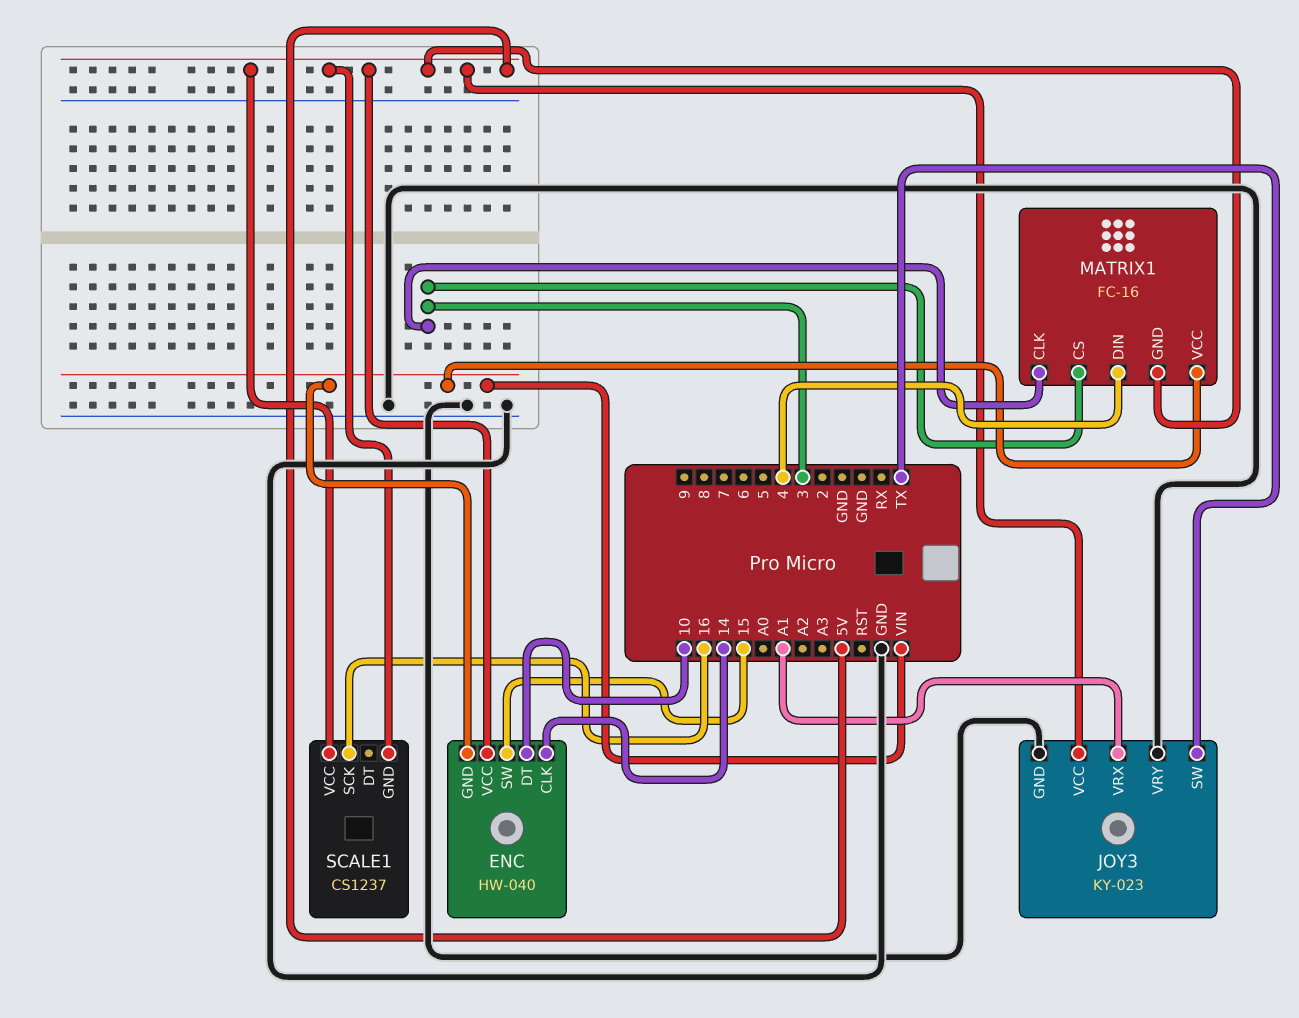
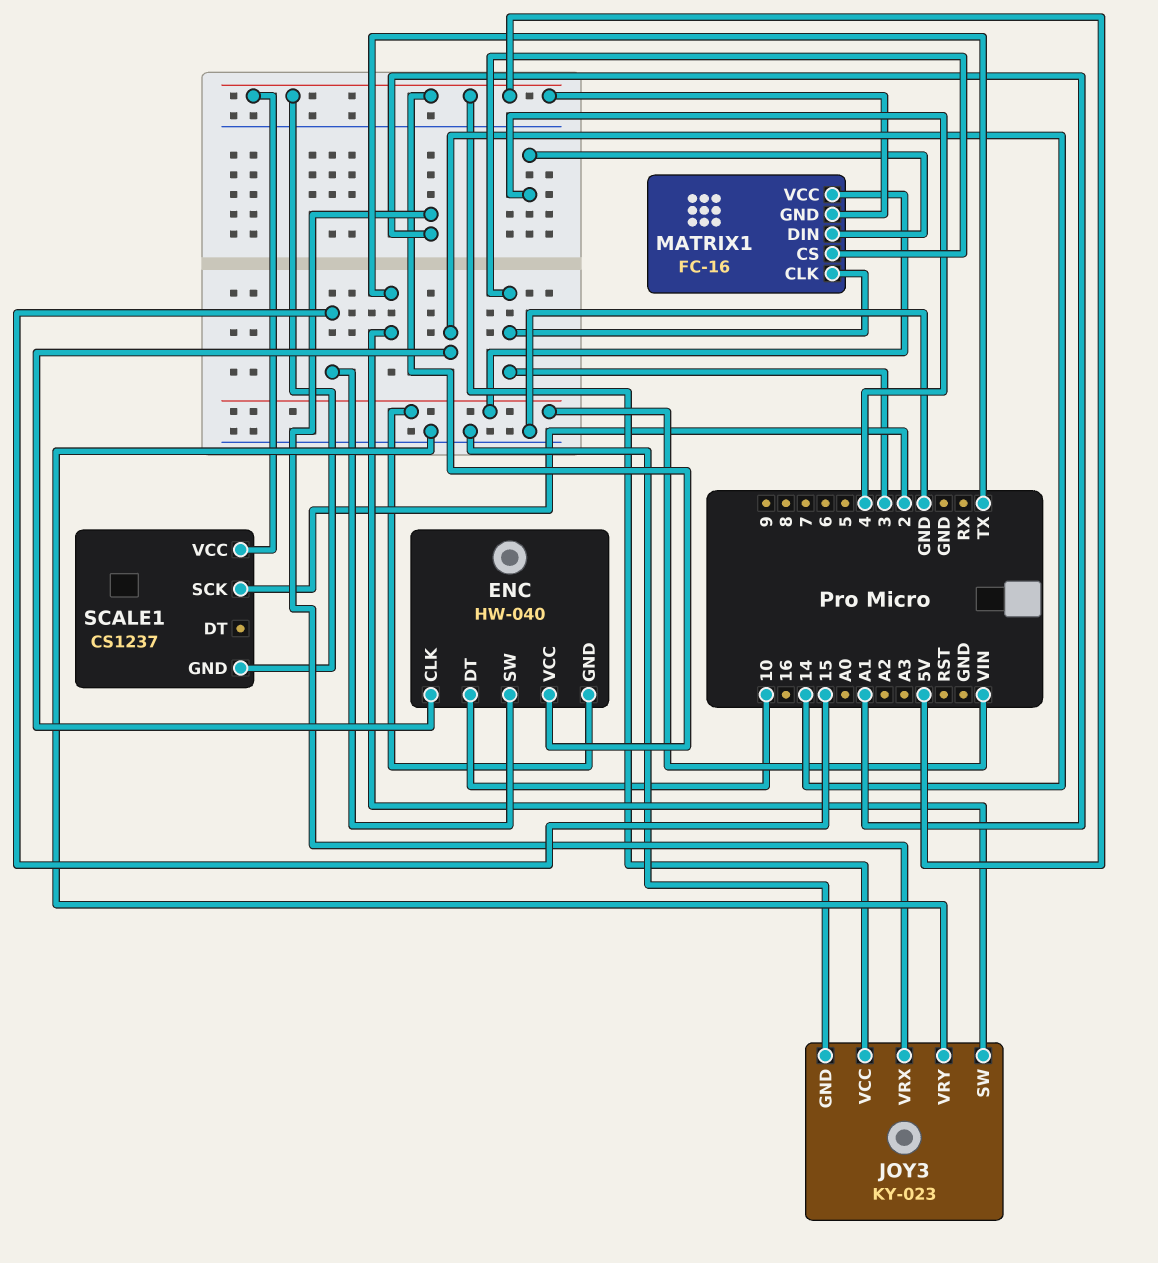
SCALE1 pin SCK: 16 -> 2

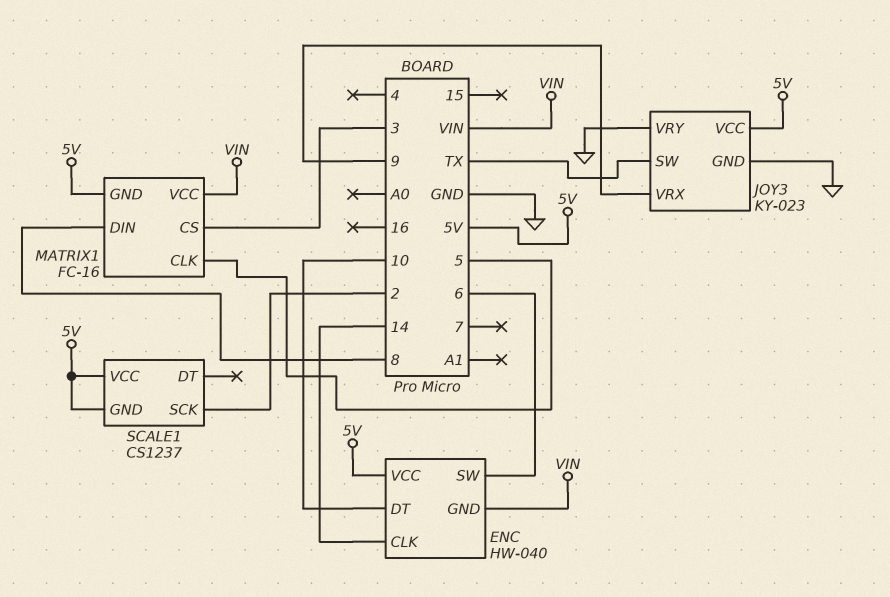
ENC pin SW: 15 -> 6
JOY3 pin VRX: A1 -> 9
MATRIX1 pin CLK: 3 -> 5
MATRIX1 pin DIN: 4 -> 8

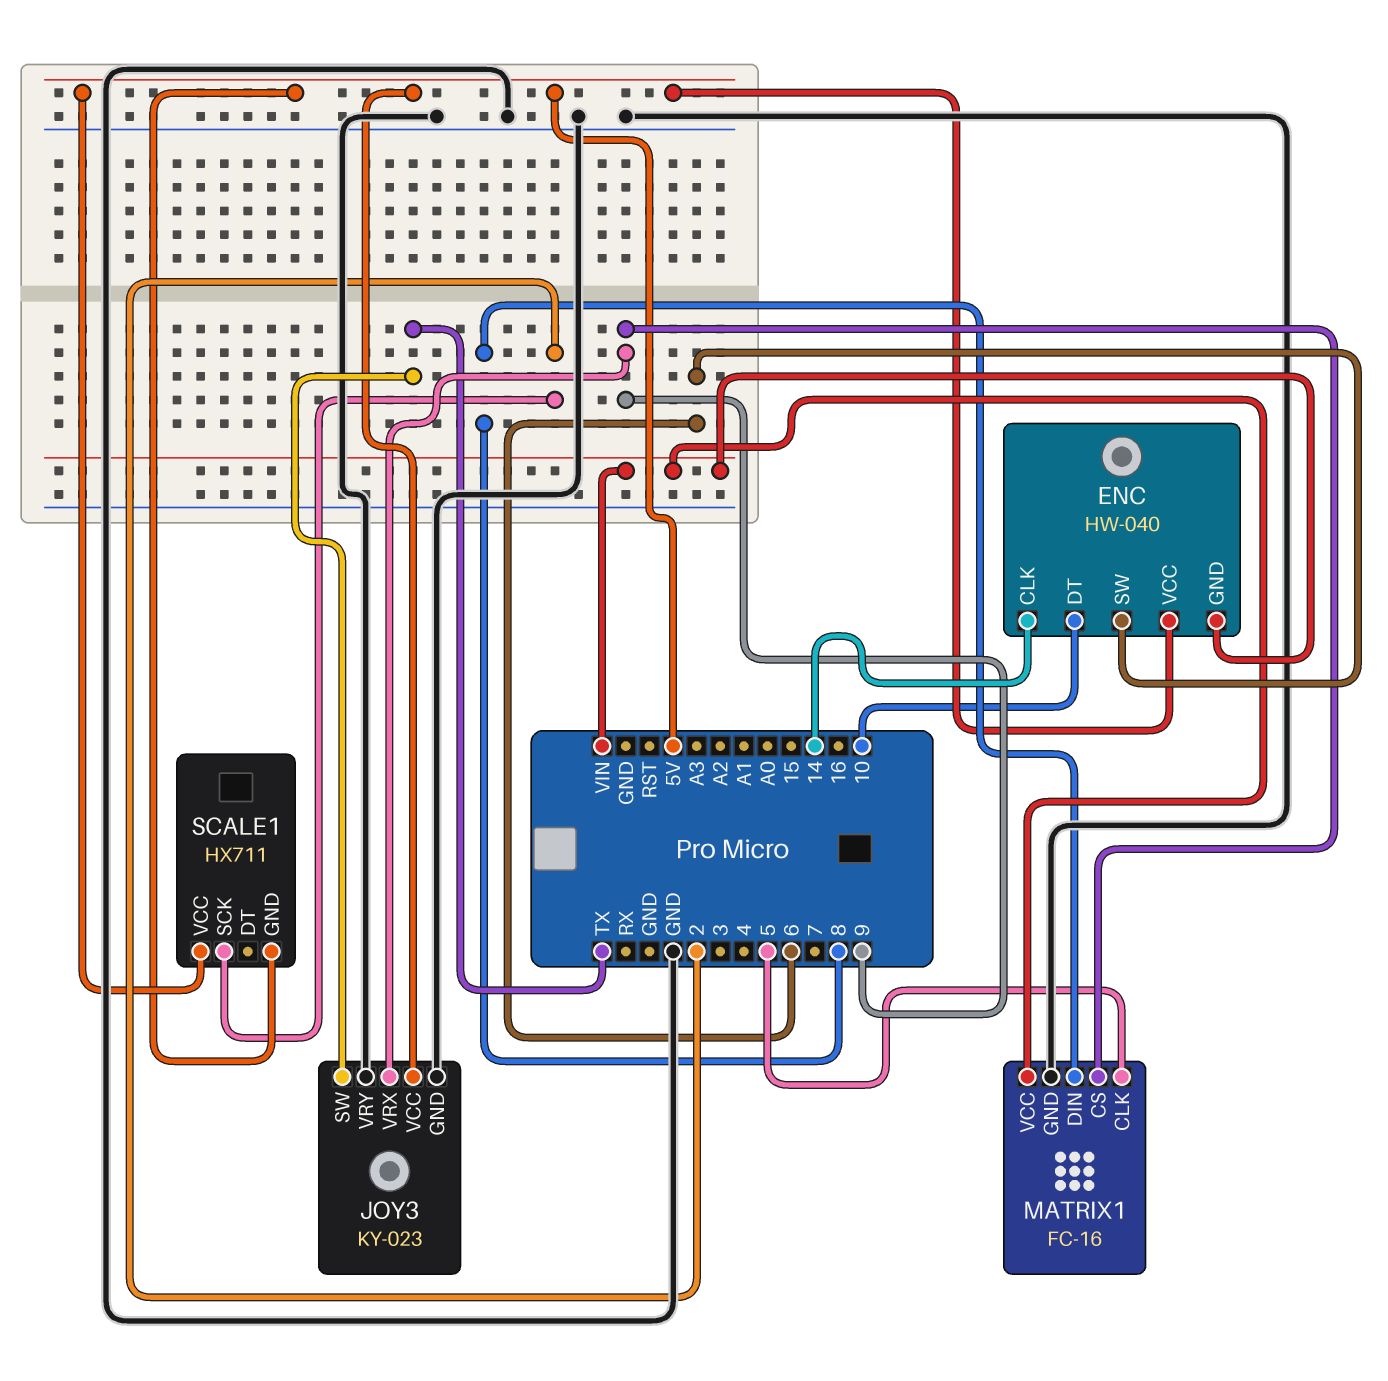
MATRIX1 pin CS: 3 -> 9
MATRIX1 pin GND: 5V -> GND
SCALE1: CS1237 -> HX711

